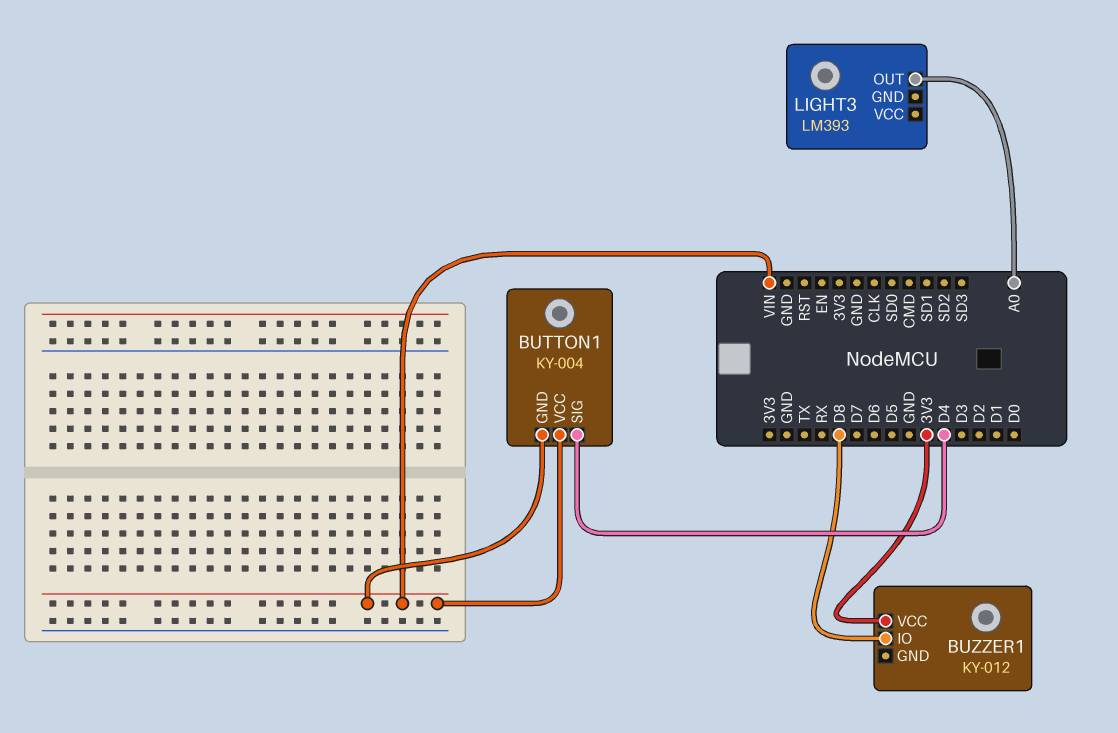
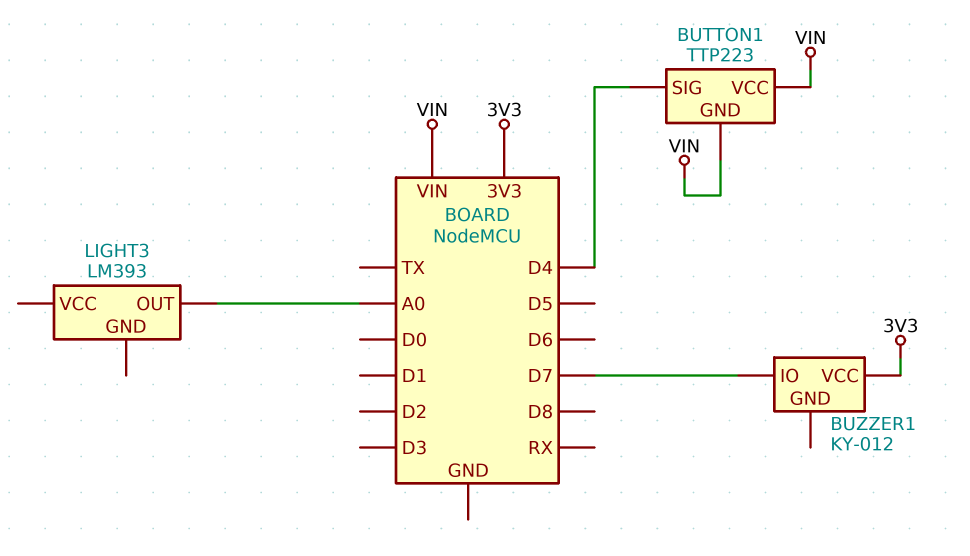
BUTTON1: KY-004 -> TTP223
BUZZER1 pin IO: D8 -> D7

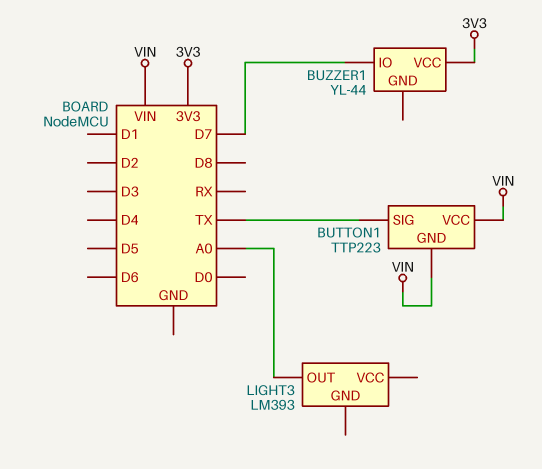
BUTTON1 pin SIG: D4 -> TX
BUZZER1: KY-012 -> YL-44

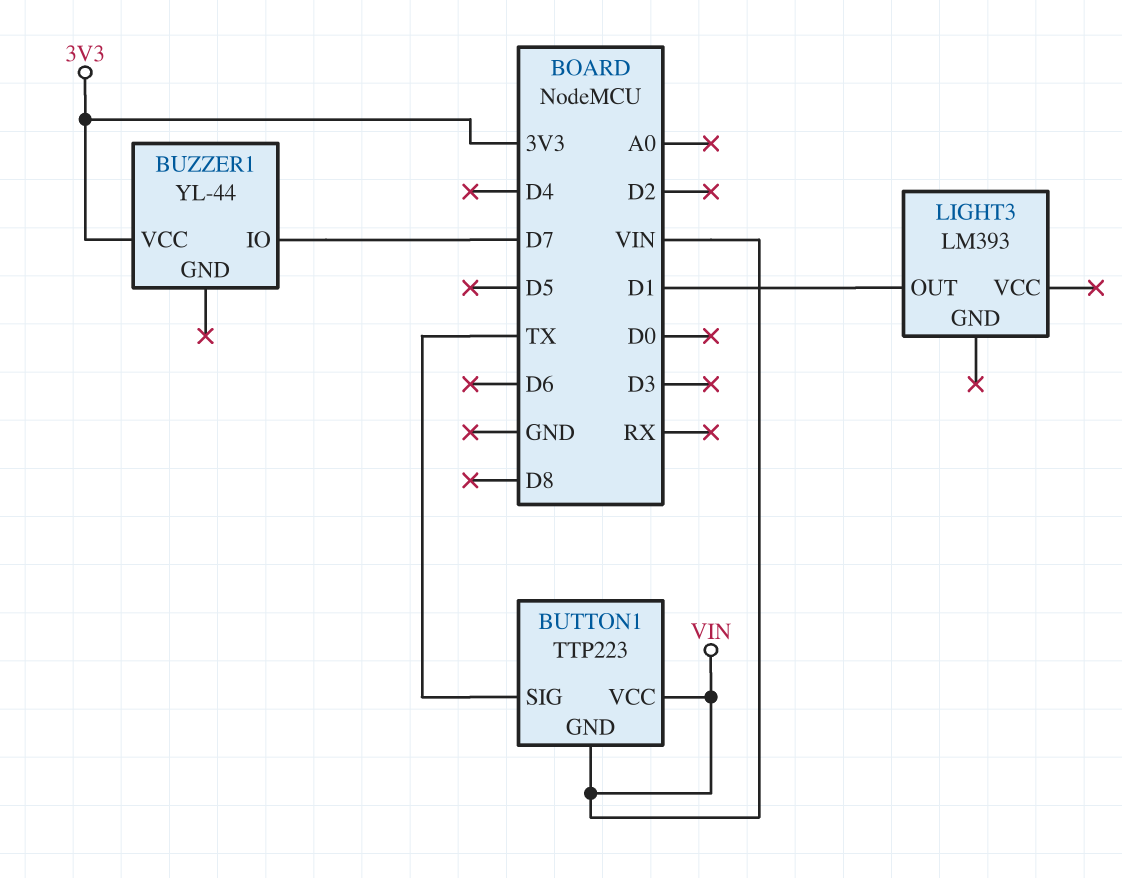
LIGHT3 pin OUT: A0 -> D1

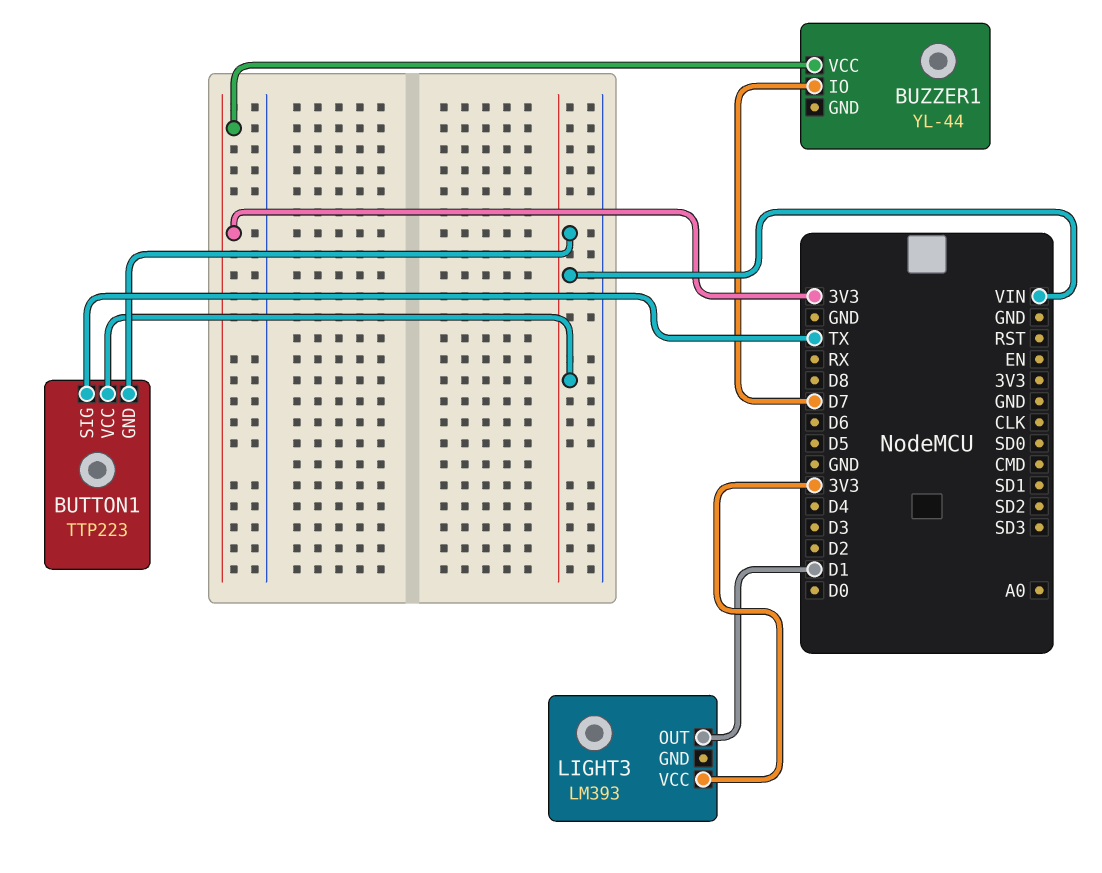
LIGHT3 pin VCC: none -> 3V3

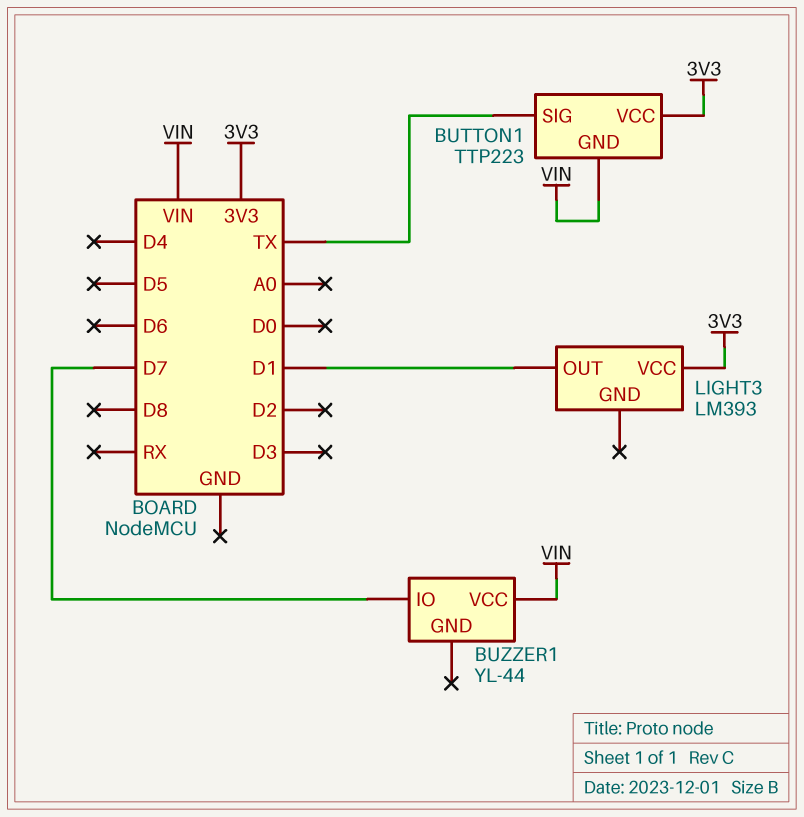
BUTTON1 pin VCC: VIN -> 3V3
BUZZER1 pin VCC: 3V3 -> VIN

